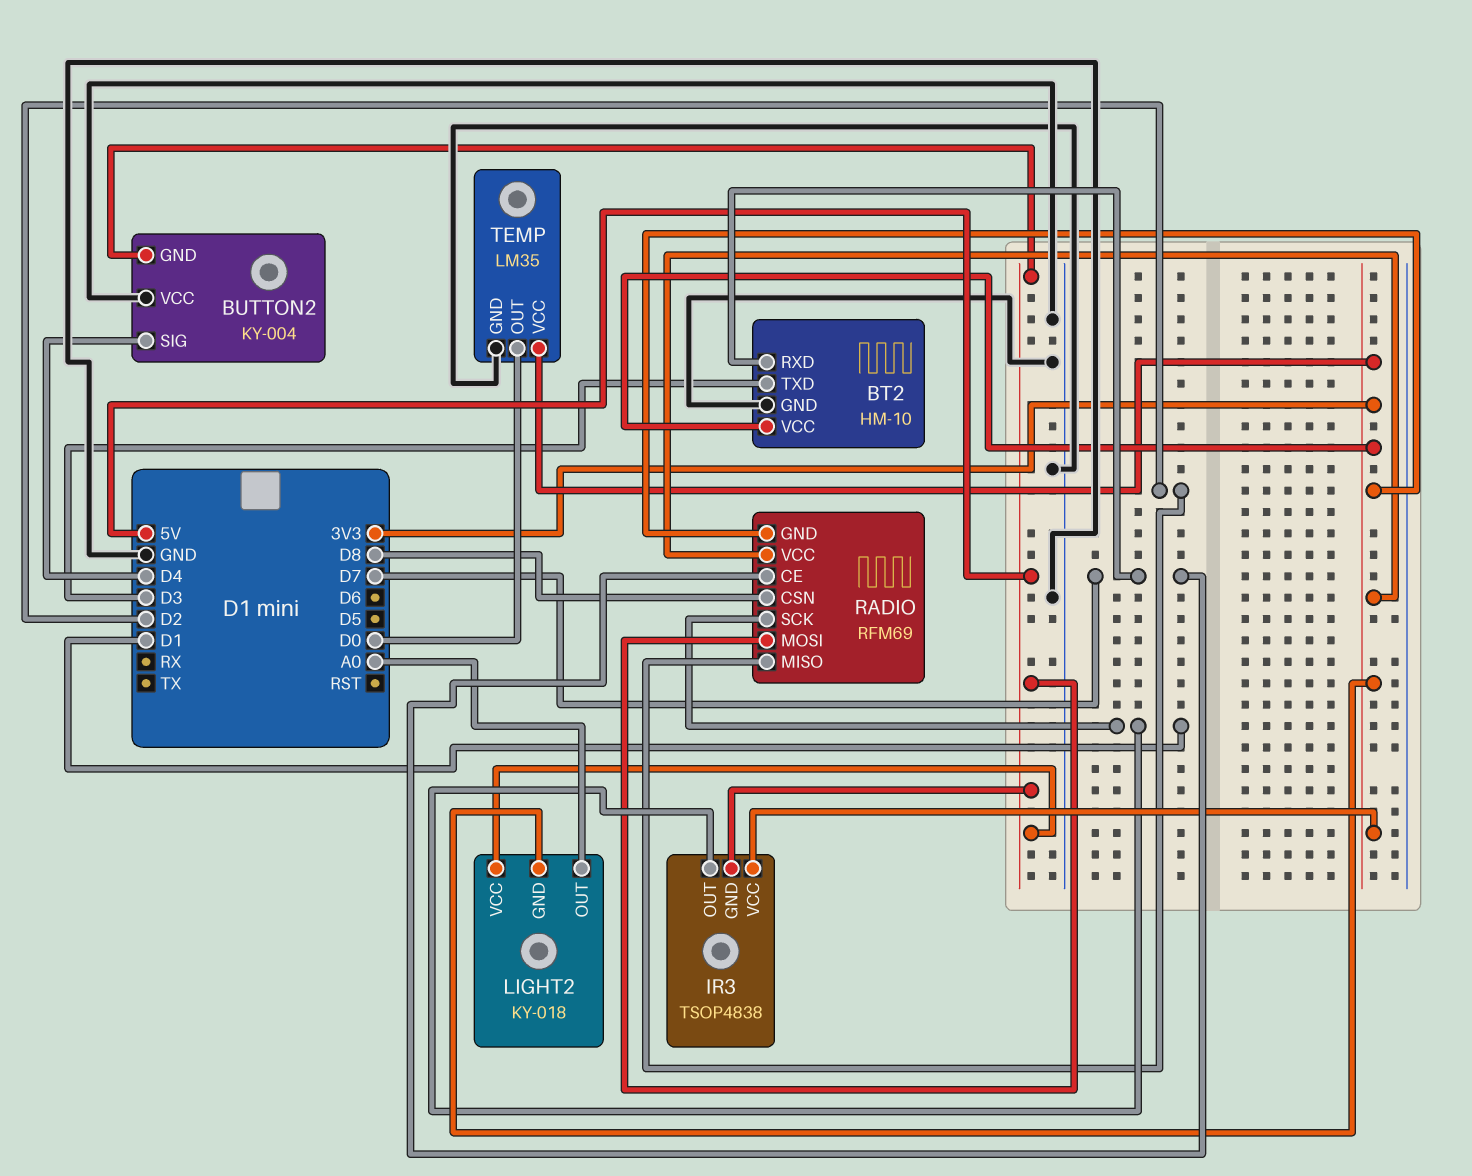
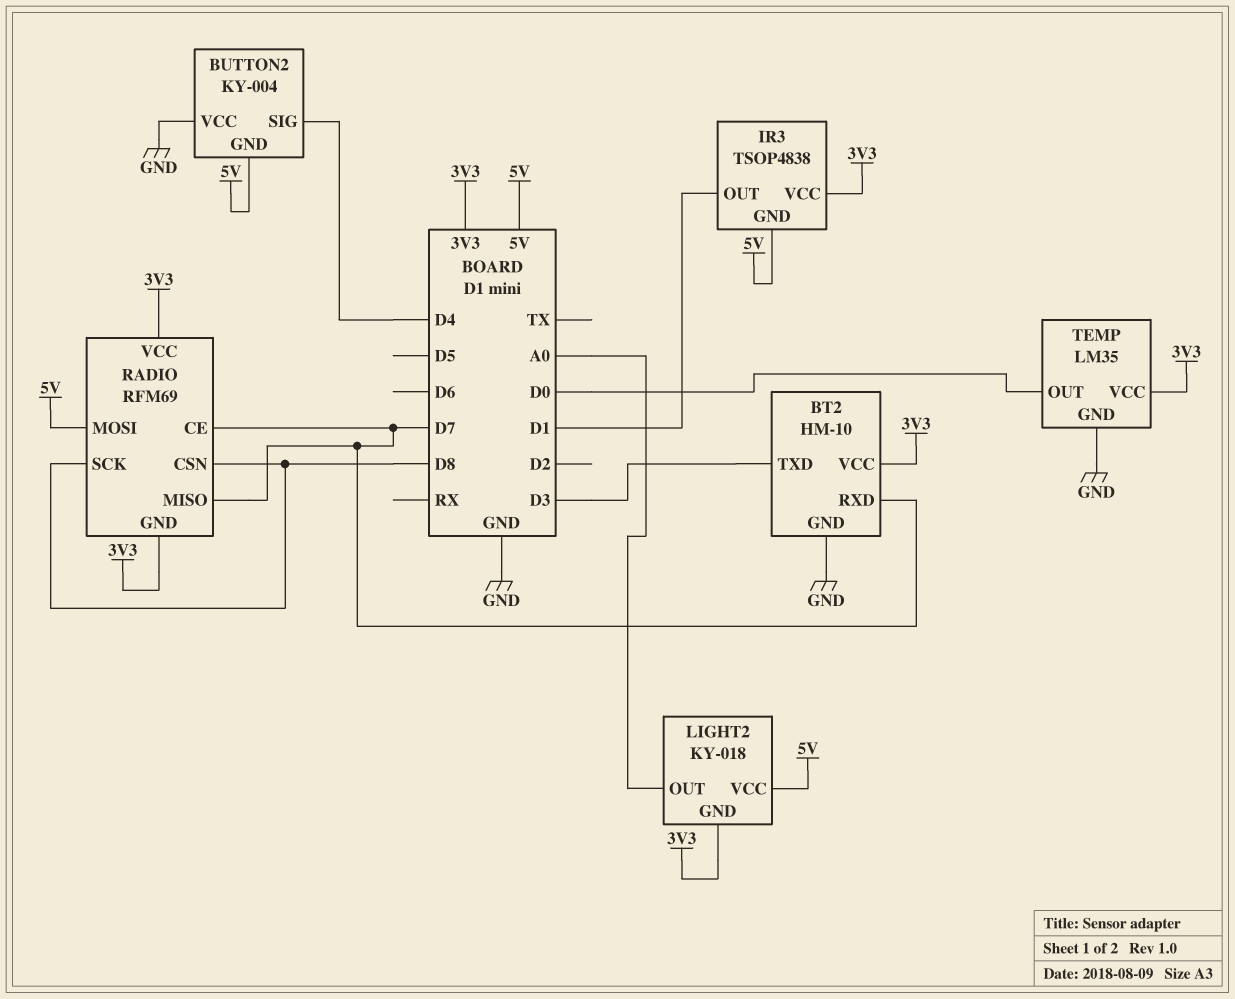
RADIO pin MISO: D2 -> D7
RADIO pin SCK: D1 -> D8

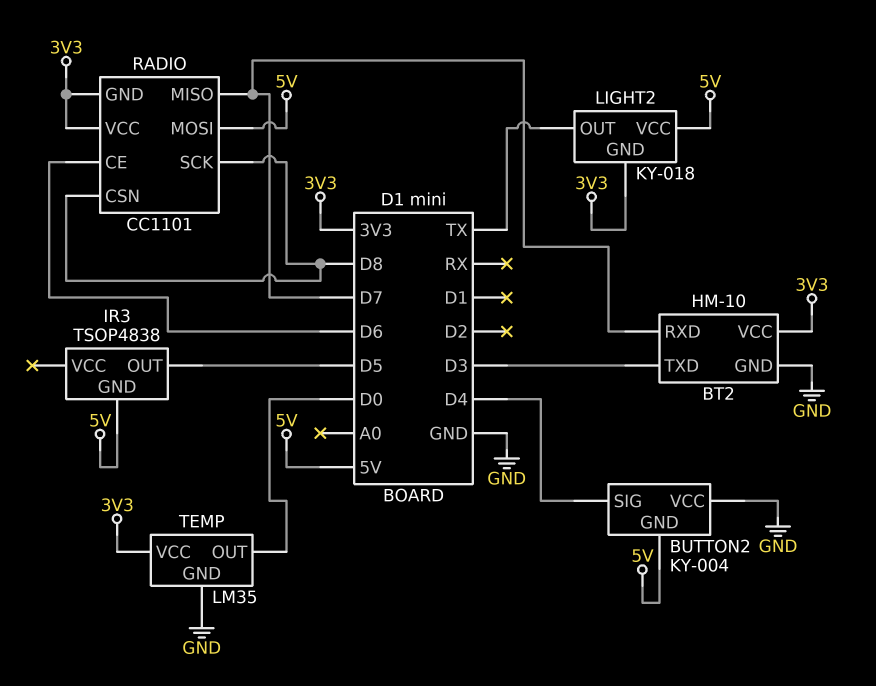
IR3 pin OUT: D1 -> D5
IR3 pin VCC: 3V3 -> none
LIGHT2 pin OUT: A0 -> TX
RADIO: RFM69 -> CC1101
RADIO pin CE: D7 -> D6

